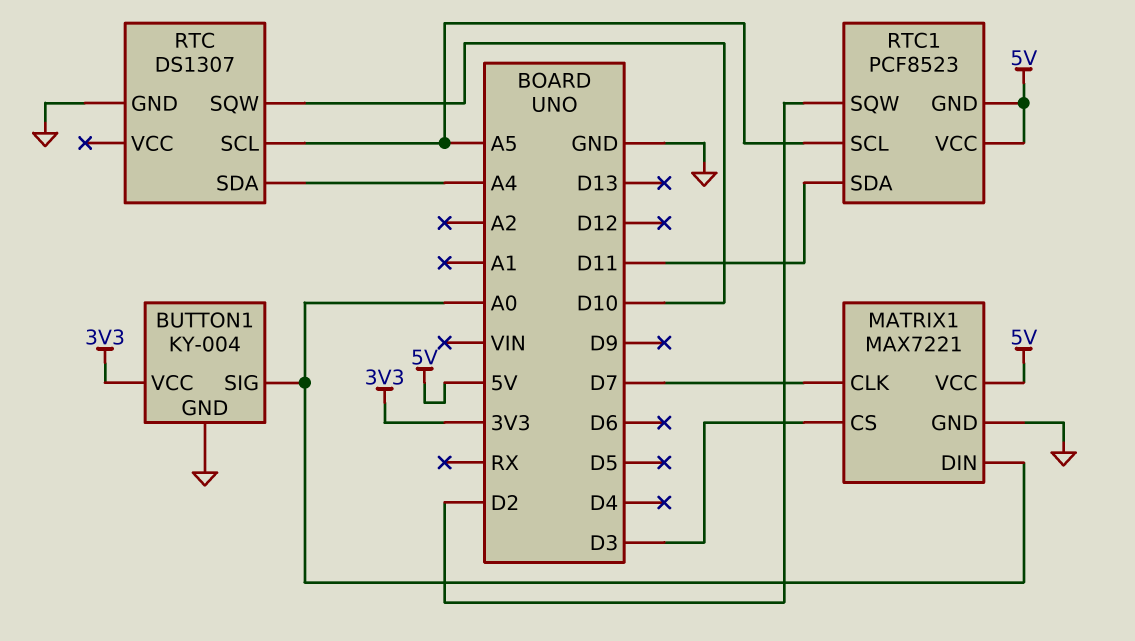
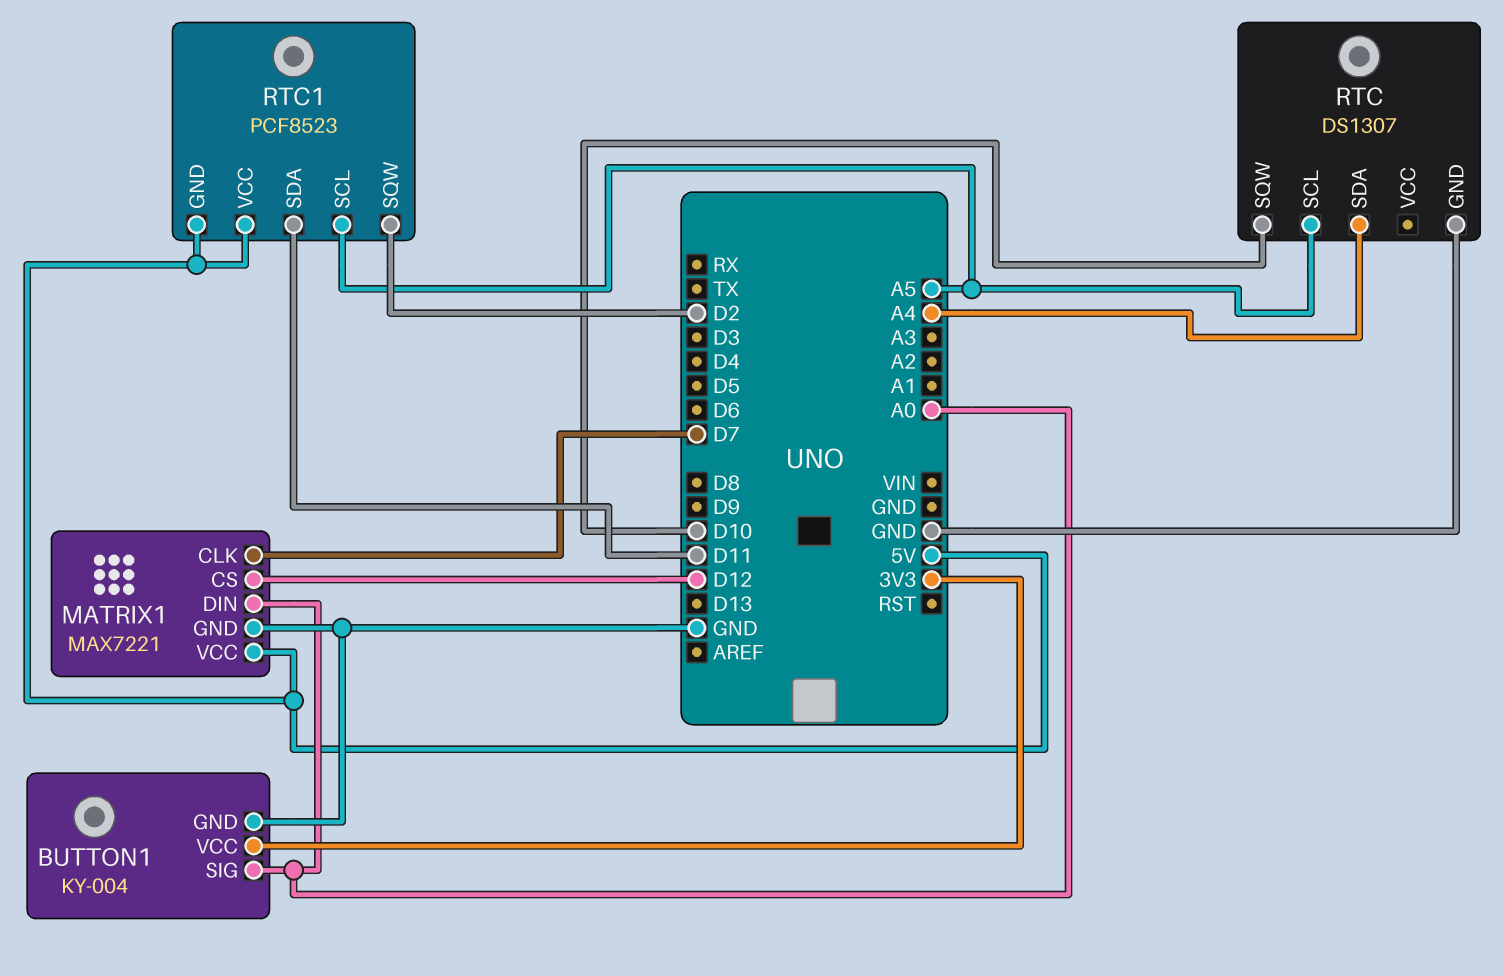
MATRIX1 pin CS: D3 -> D12

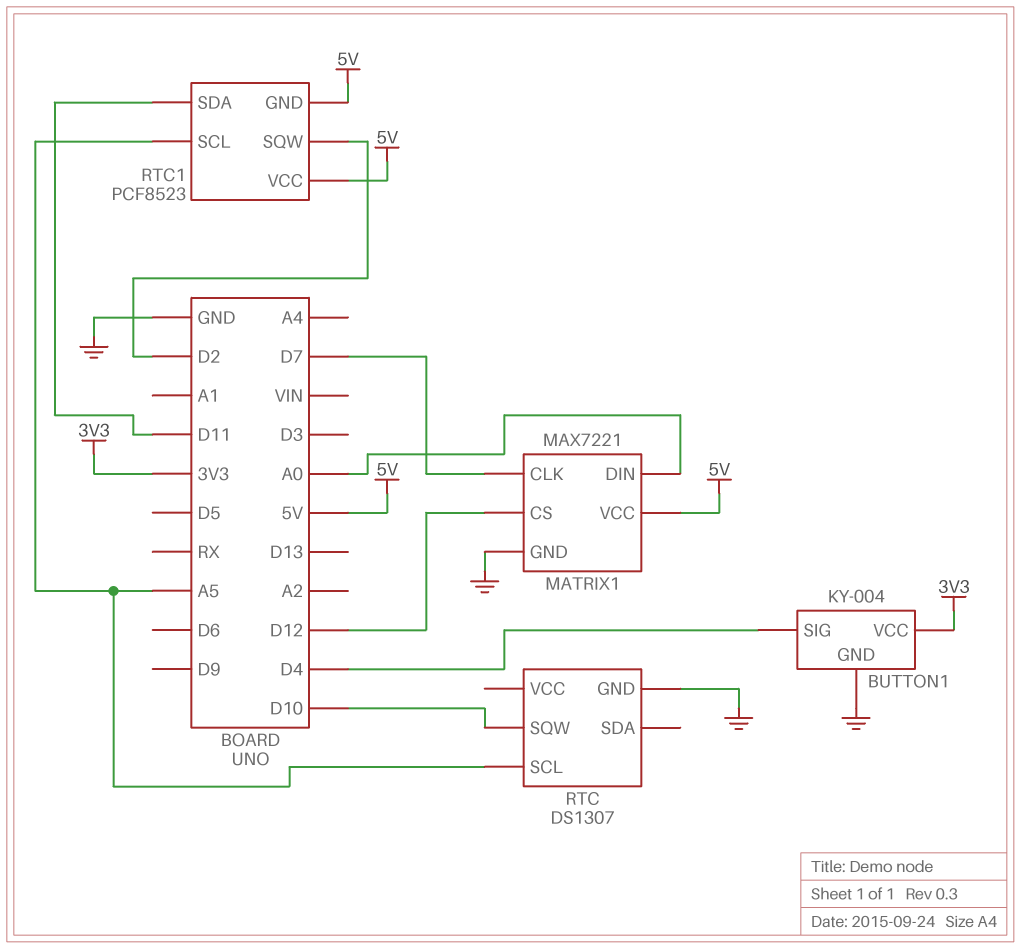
BUTTON1 pin SIG: A0 -> D4
RTC pin SDA: A4 -> none

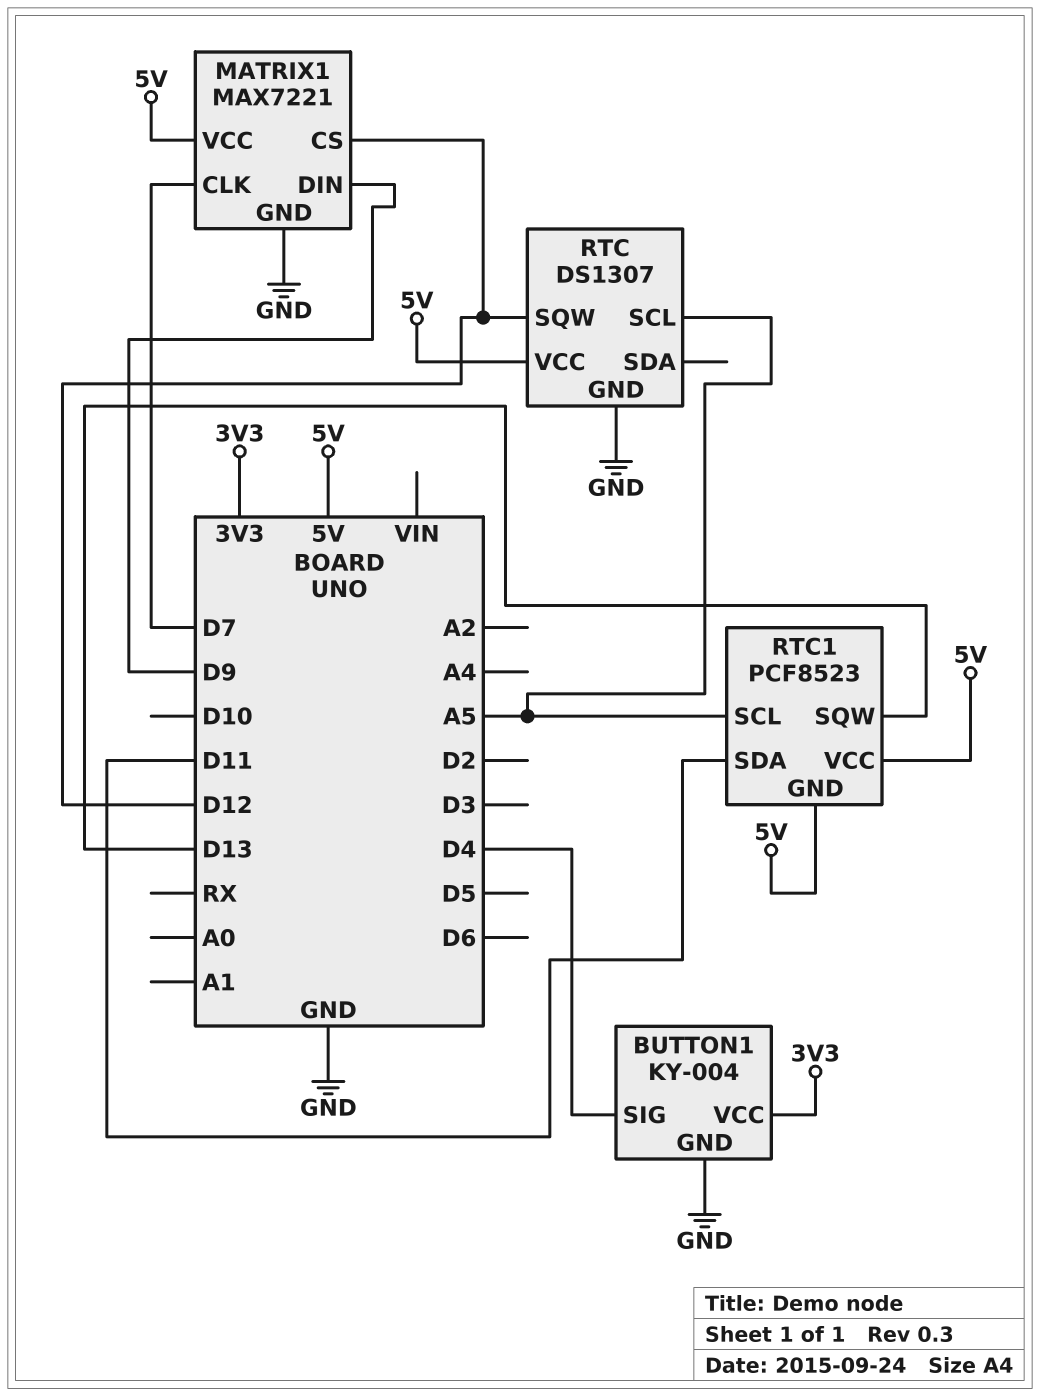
MATRIX1 pin DIN: A0 -> D9
RTC pin SQW: D10 -> D12
RTC pin VCC: none -> 5V
RTC1 pin SQW: D2 -> D13

